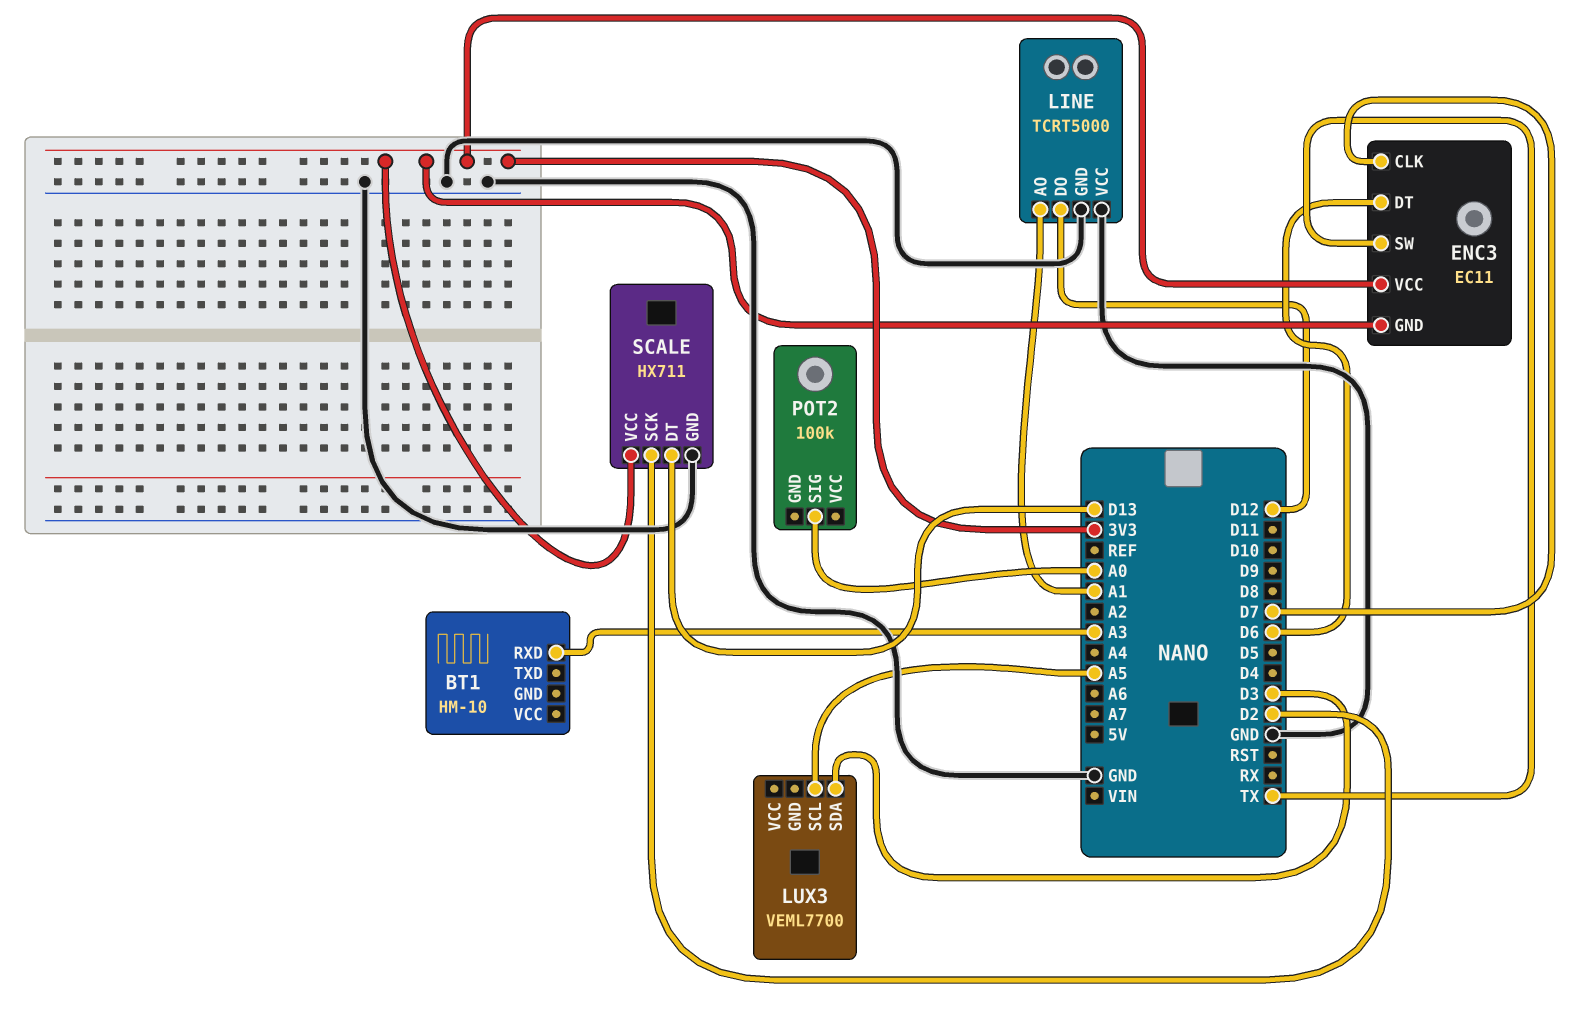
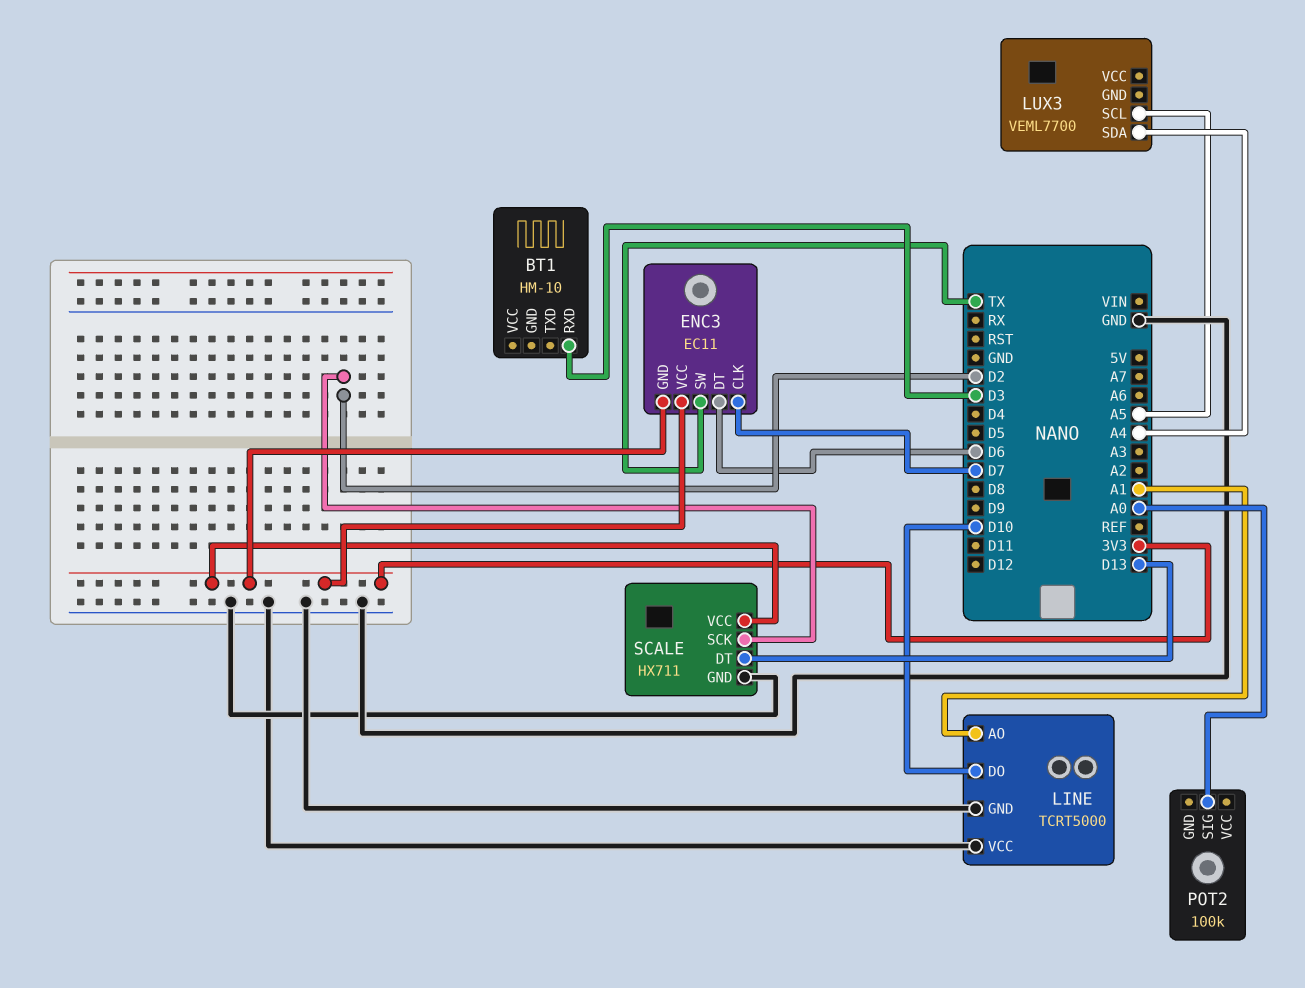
BT1 pin RXD: A3 -> D3
LINE pin DO: D12 -> D10
LUX3 pin SDA: D3 -> A4

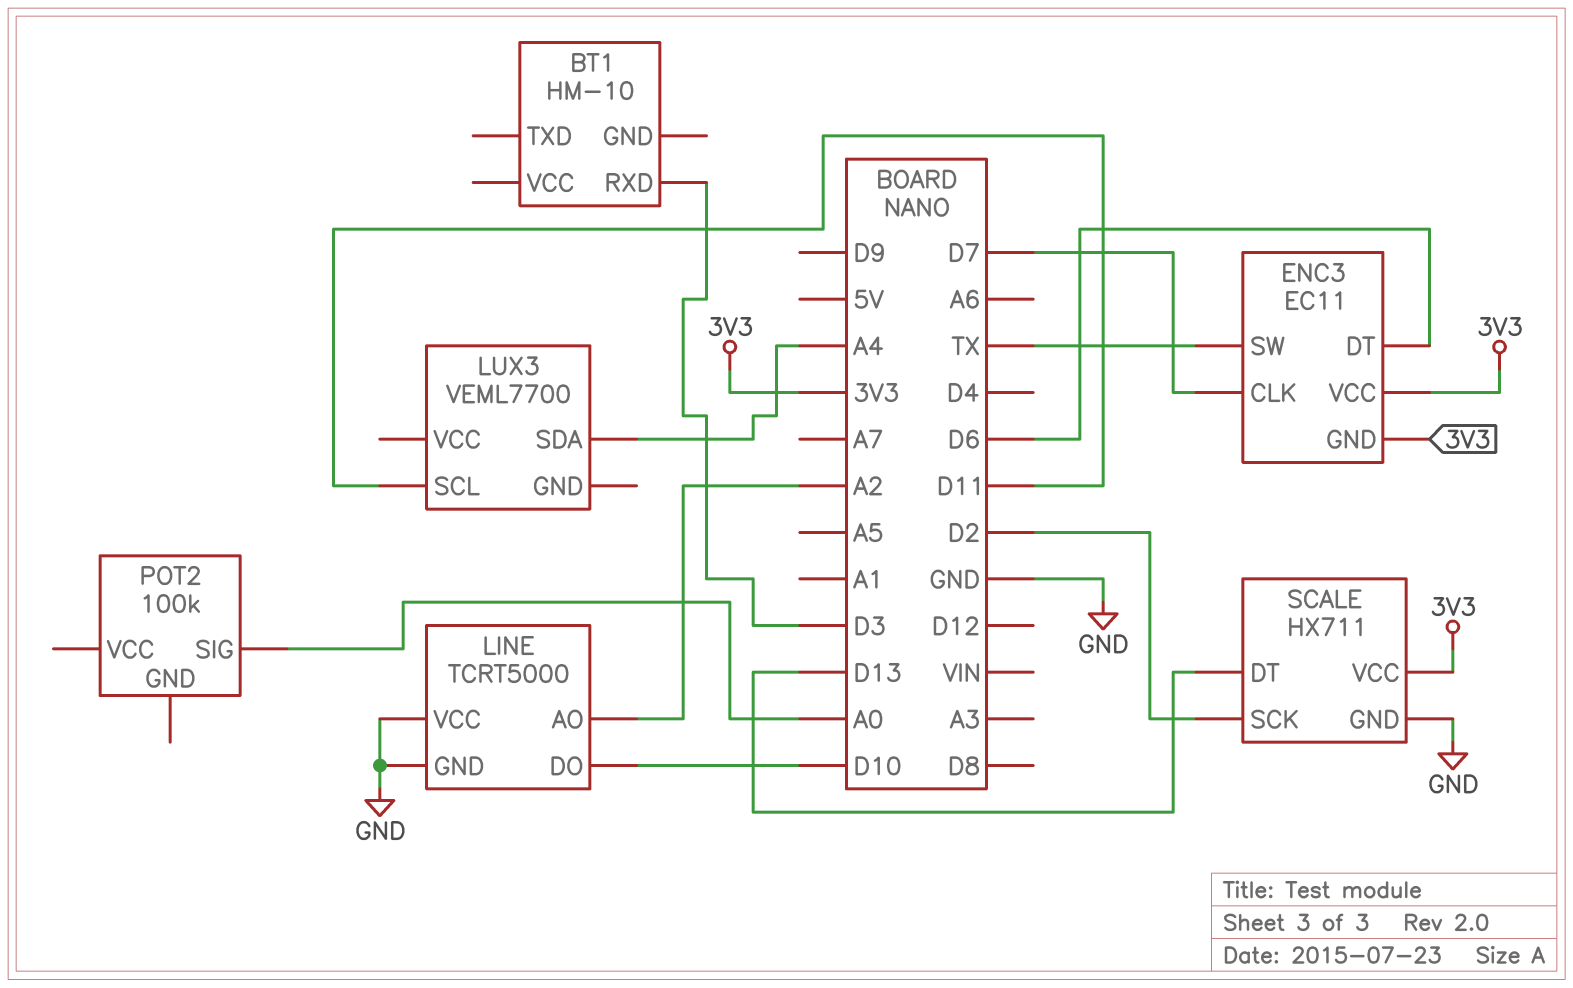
LINE pin AO: A1 -> A2
LUX3 pin SCL: A5 -> D11

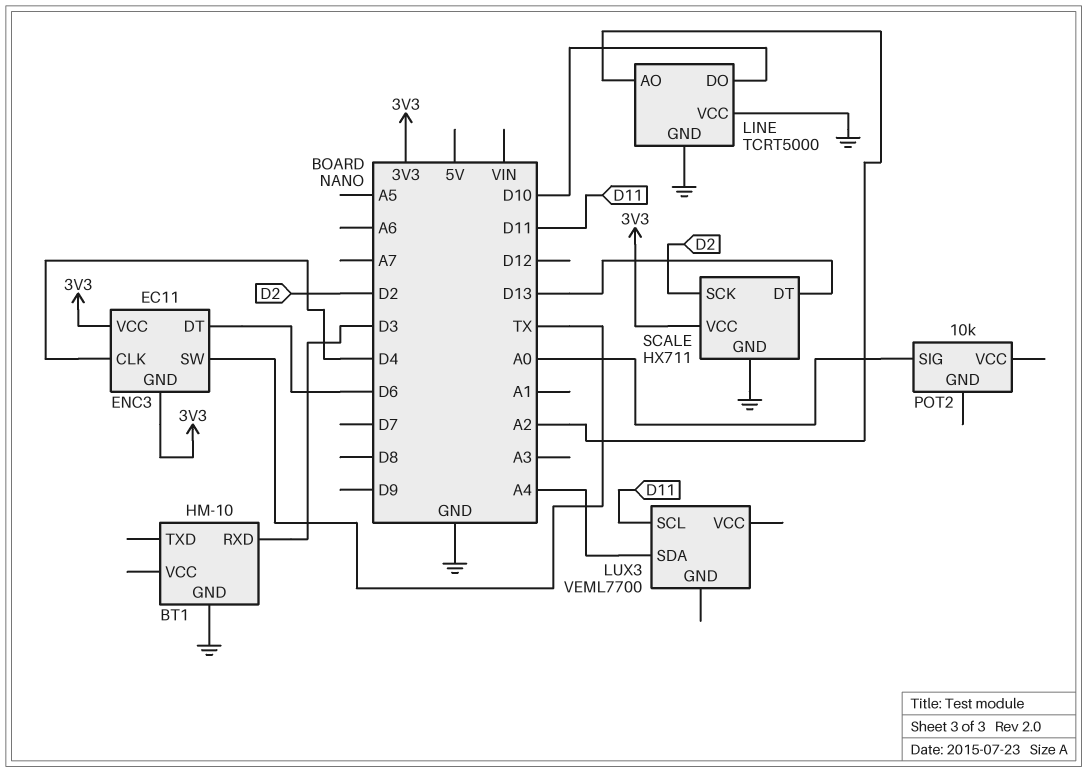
BT1 pin GND: none -> GND
ENC3 pin CLK: D7 -> D4
POT2: 100k -> 10k

